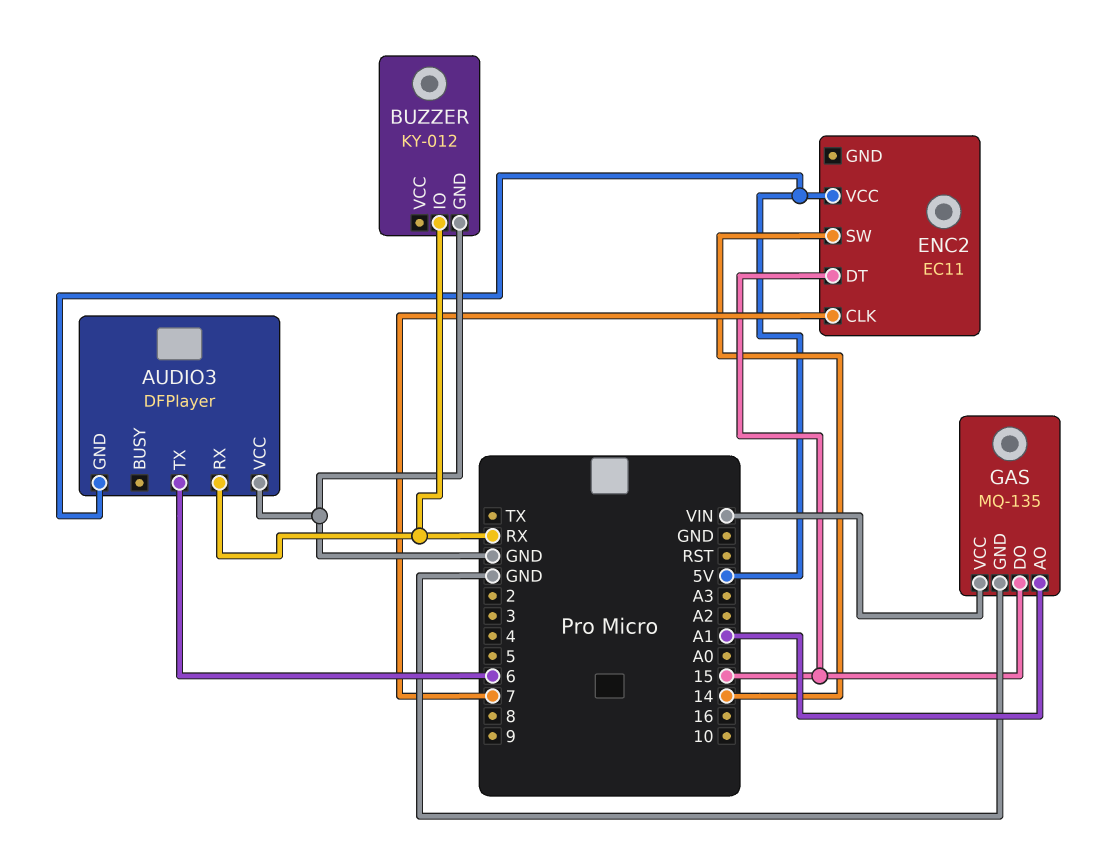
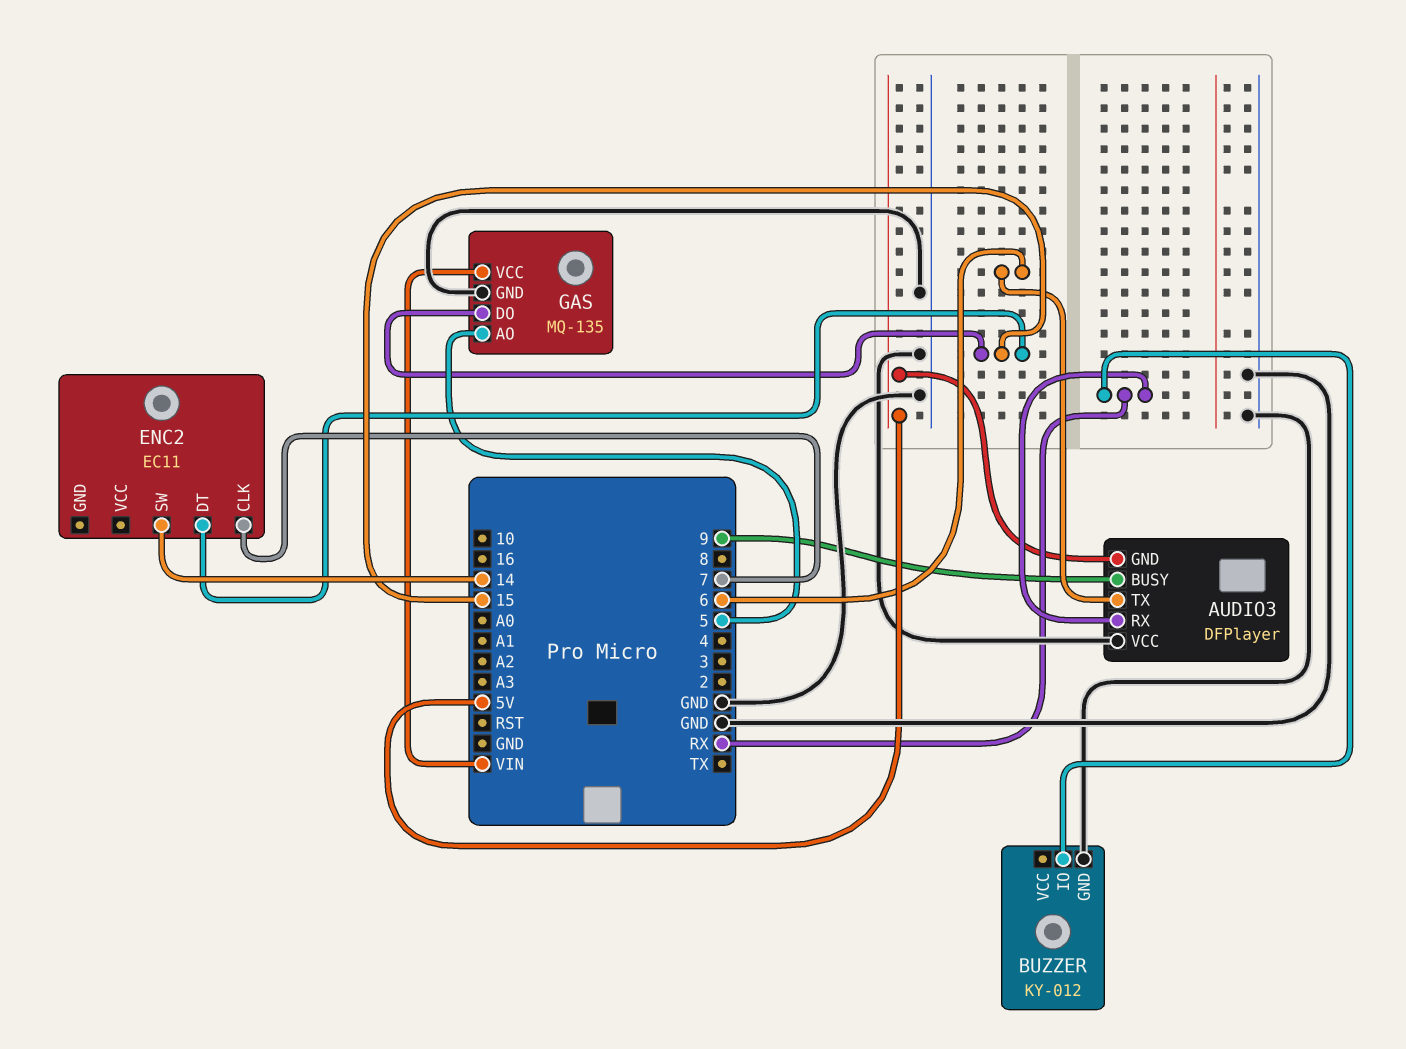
AUDIO3 pin BUSY: none -> 9
ENC2 pin VCC: 5V -> none
GAS pin AO: A1 -> 5

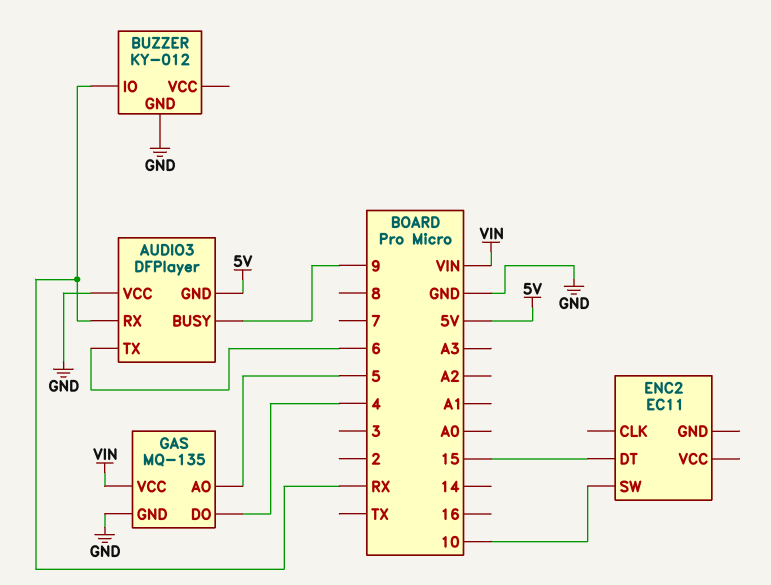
ENC2 pin CLK: 7 -> none
ENC2 pin SW: 14 -> 10
GAS pin DO: 15 -> 4

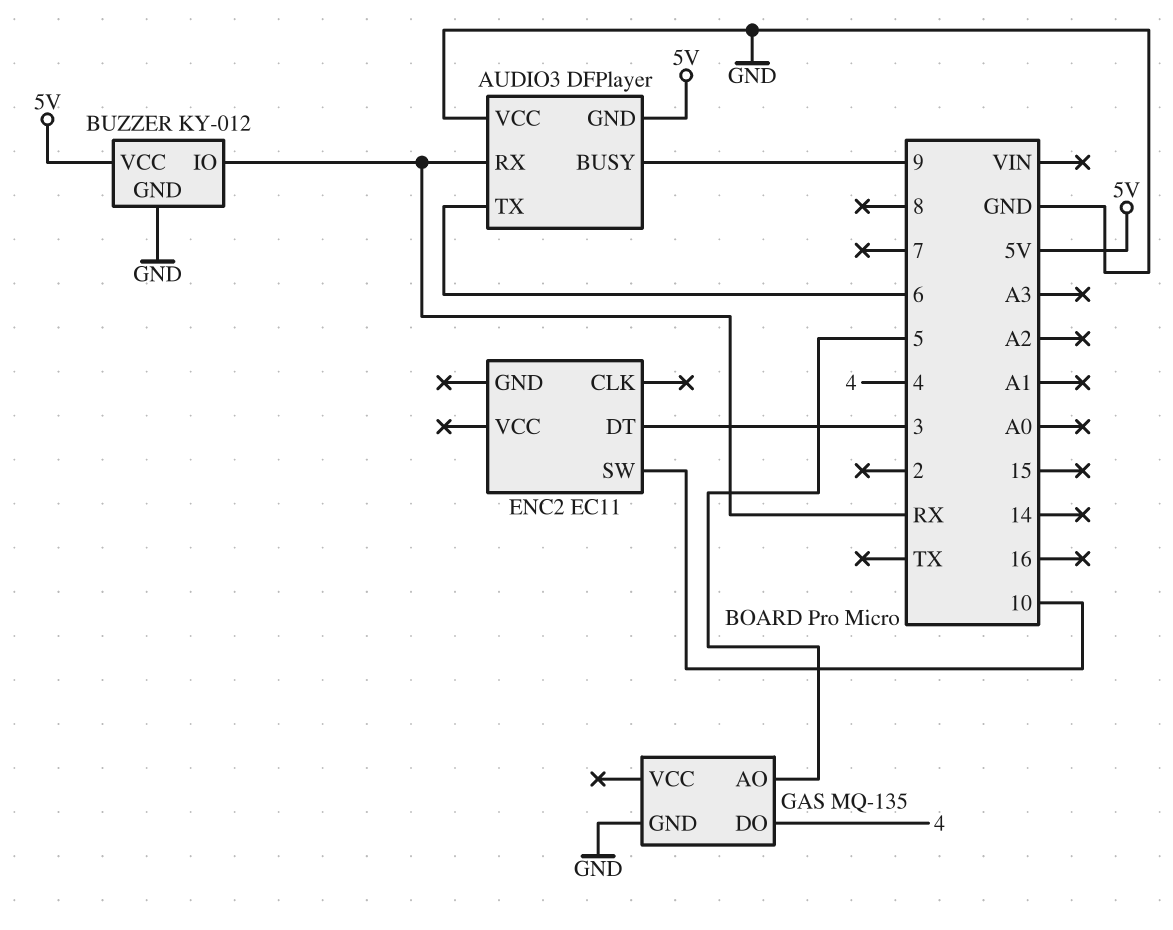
BUZZER pin VCC: none -> 5V
ENC2 pin DT: 15 -> 3
GAS pin VCC: VIN -> none

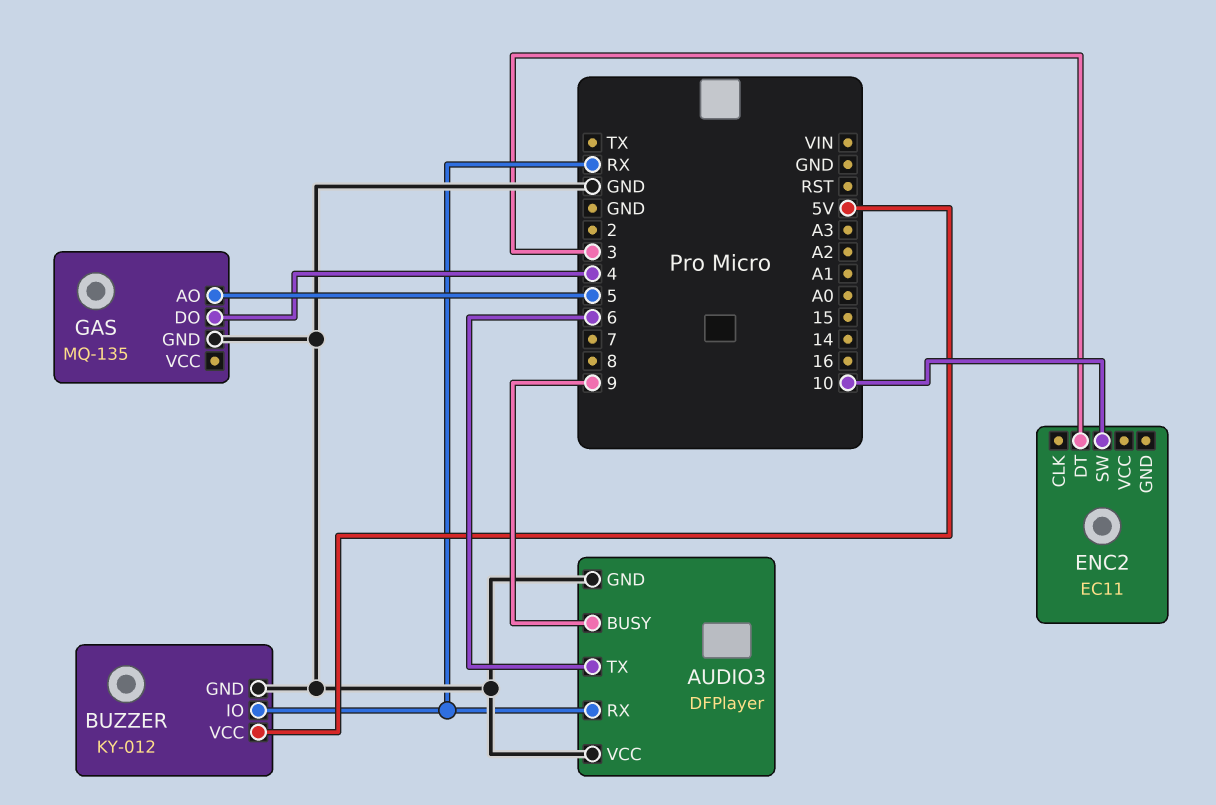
AUDIO3 pin GND: 5V -> GND

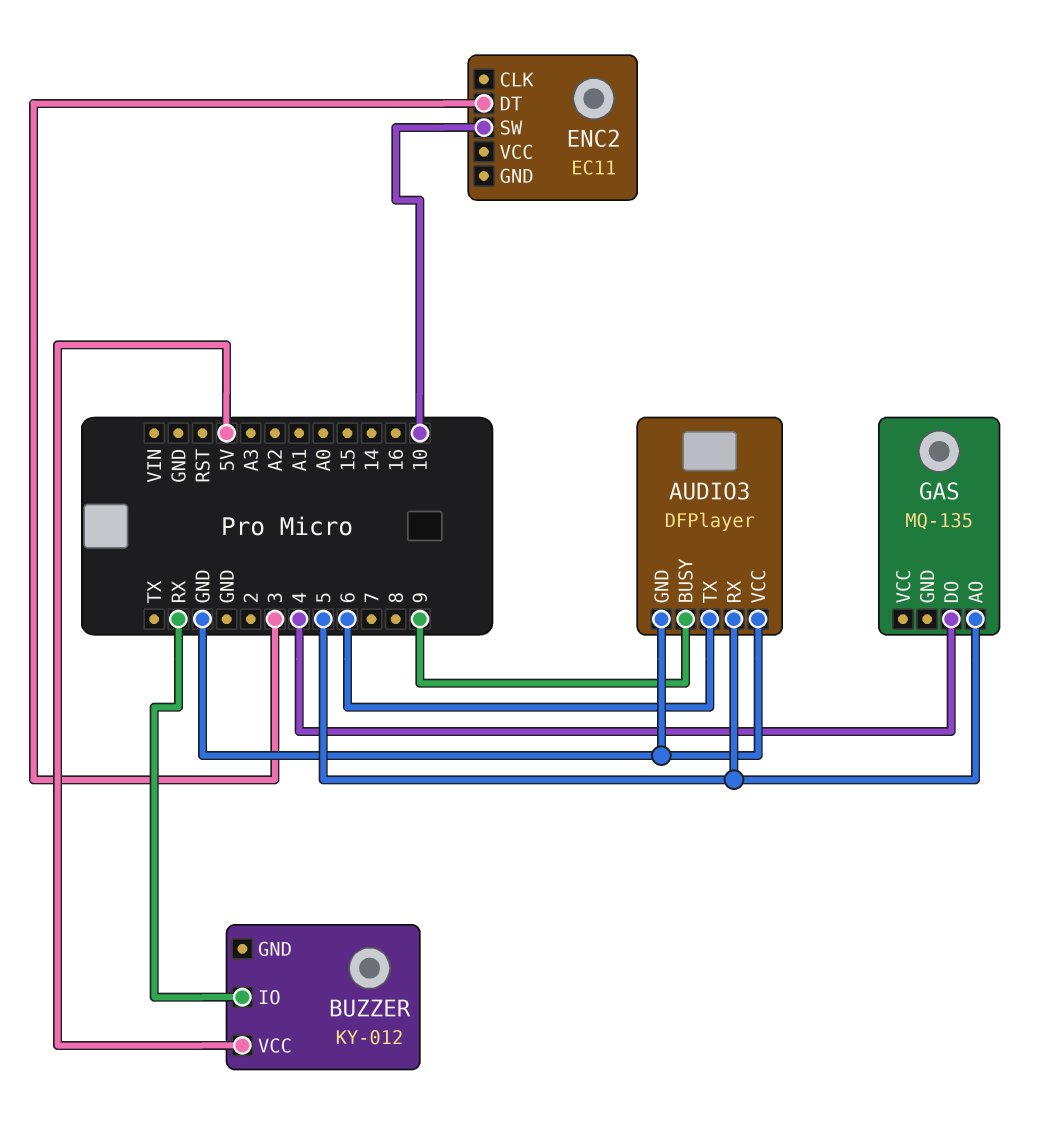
AUDIO3 pin RX: RX -> 5
BUZZER pin GND: GND -> none
GAS pin GND: GND -> none

